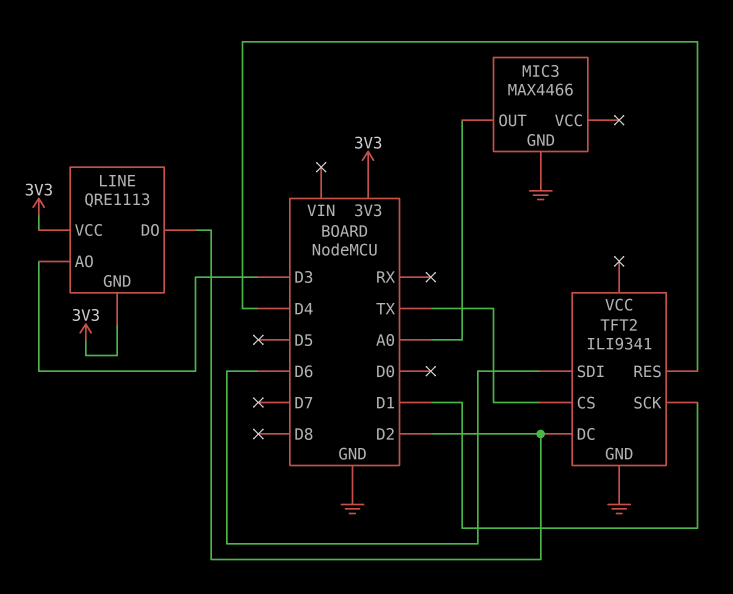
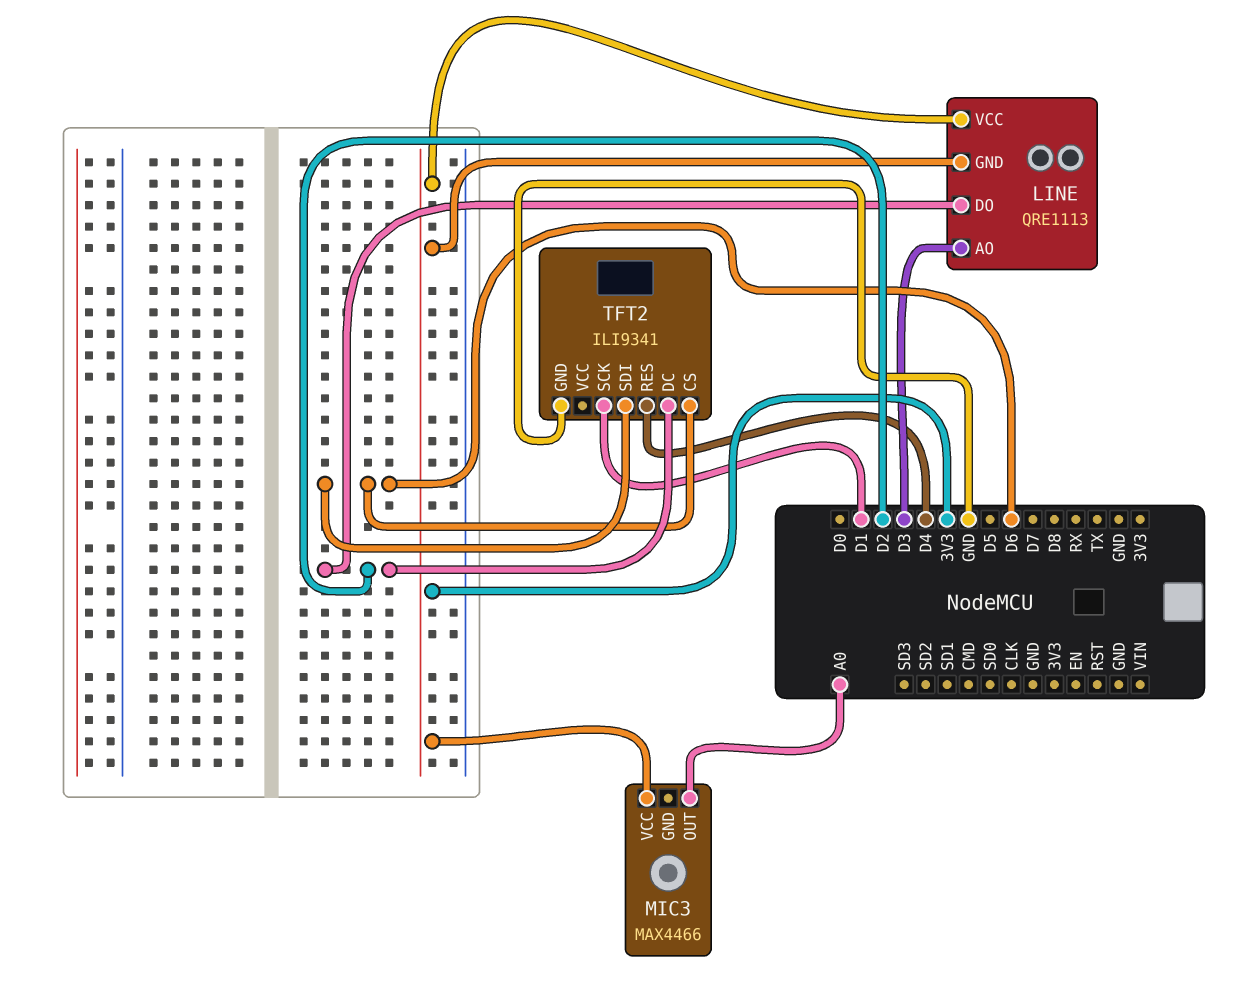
MIC3 pin GND: GND -> none
MIC3 pin VCC: none -> 3V3
TFT2 pin CS: TX -> D6

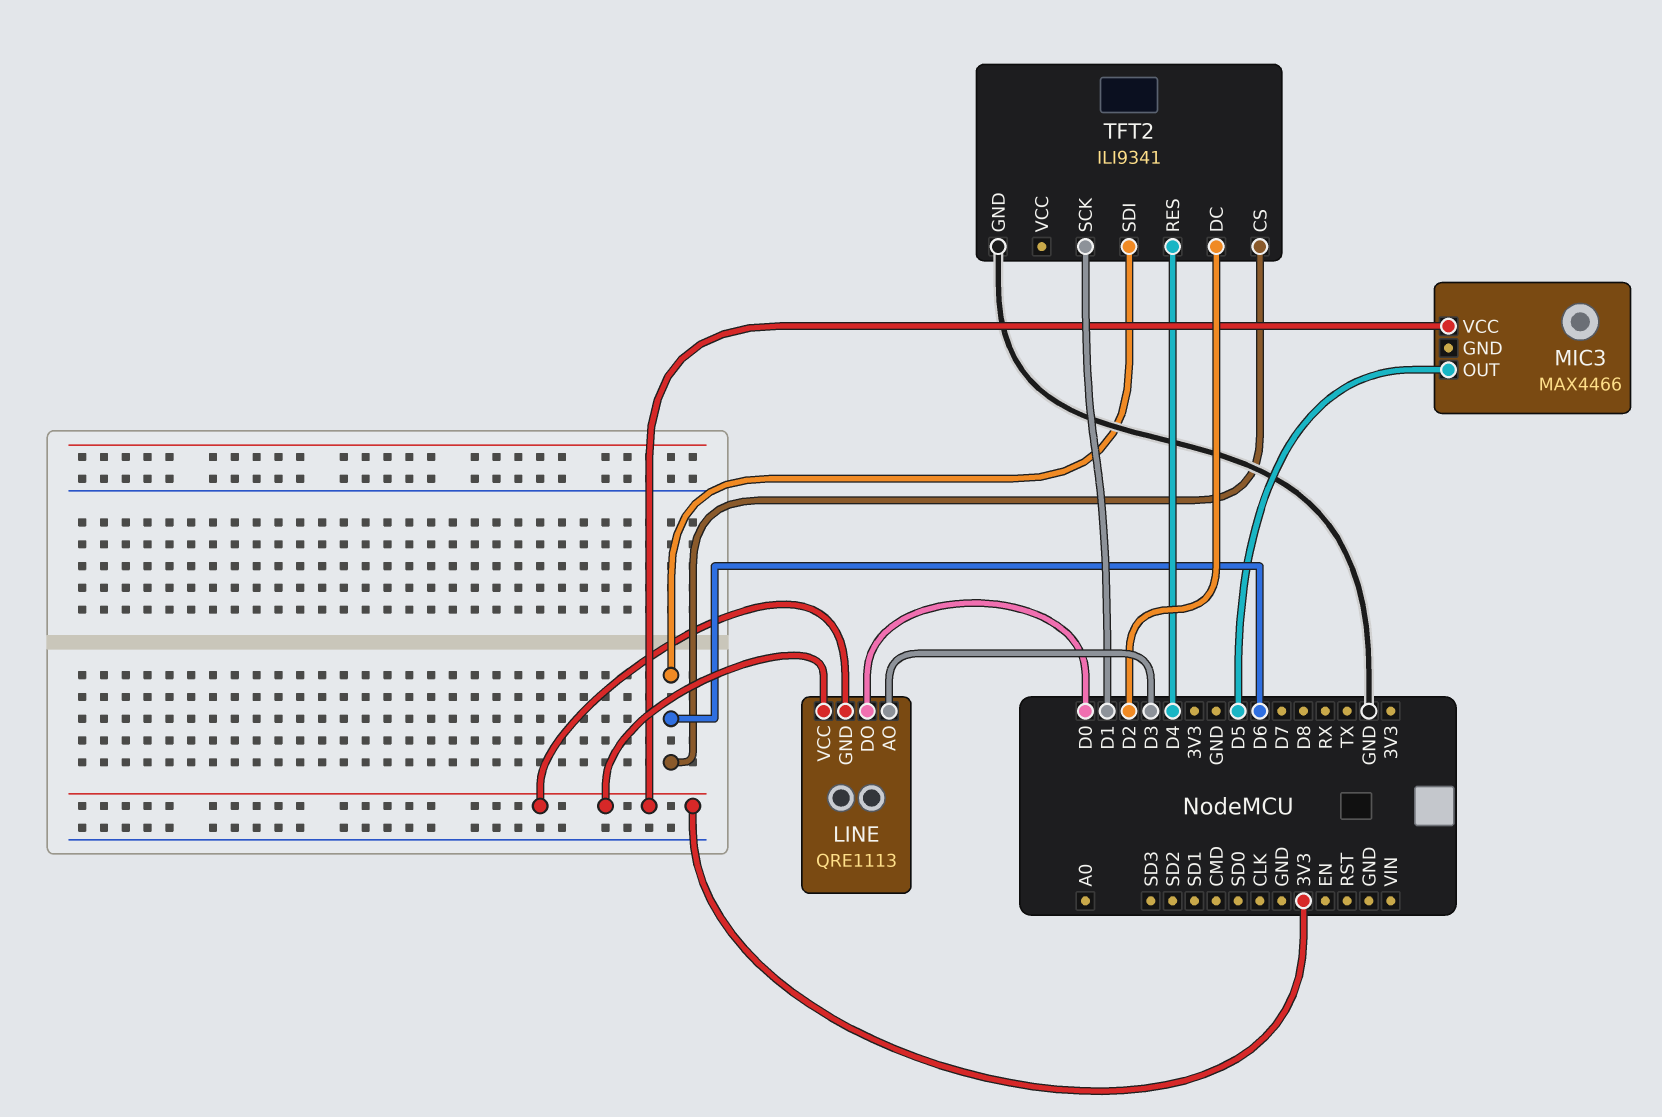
LINE pin DO: D2 -> D0
MIC3 pin OUT: A0 -> D5

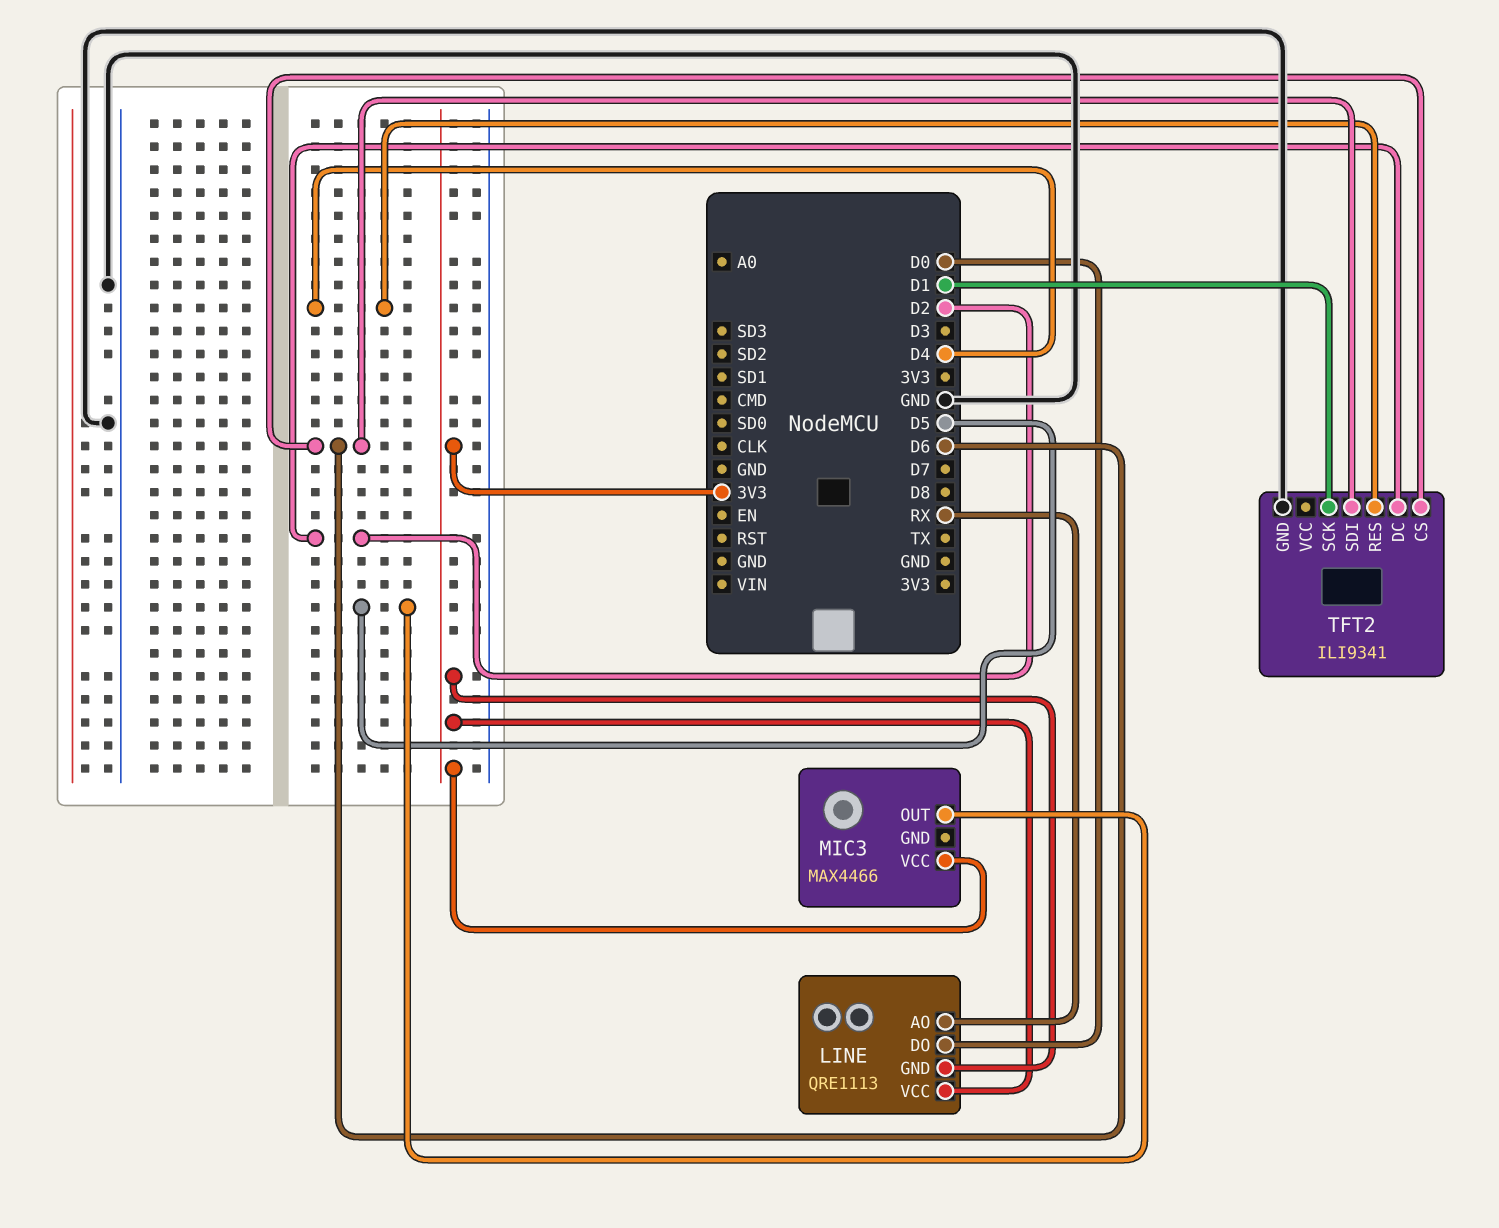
LINE pin AO: D3 -> RX

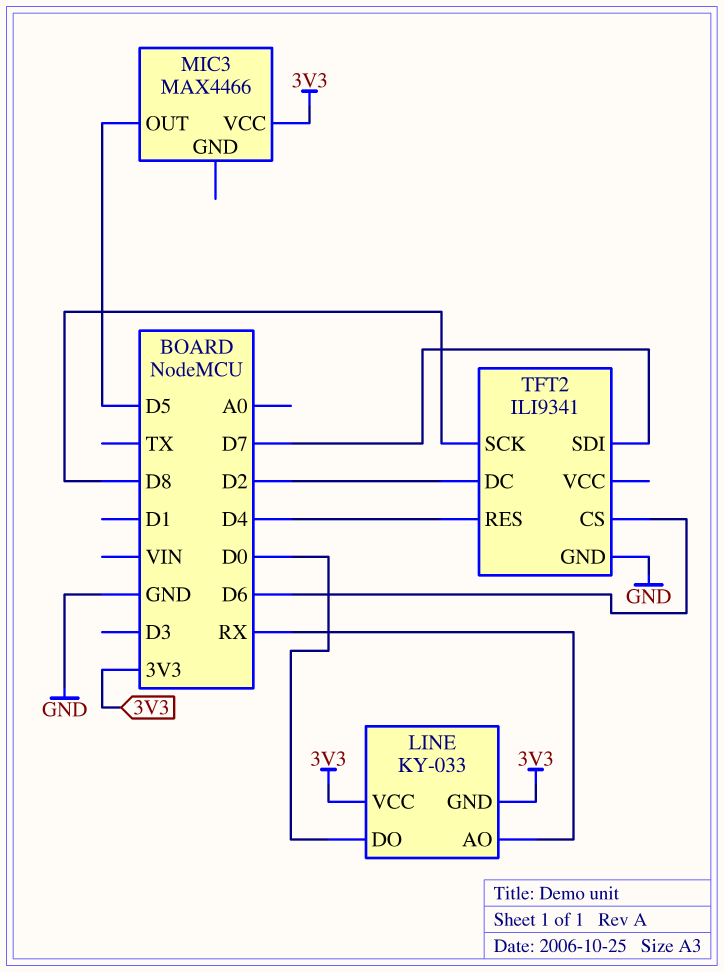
LINE: QRE1113 -> KY-033
TFT2 pin SCK: D1 -> D8
TFT2 pin SDI: D6 -> D7

